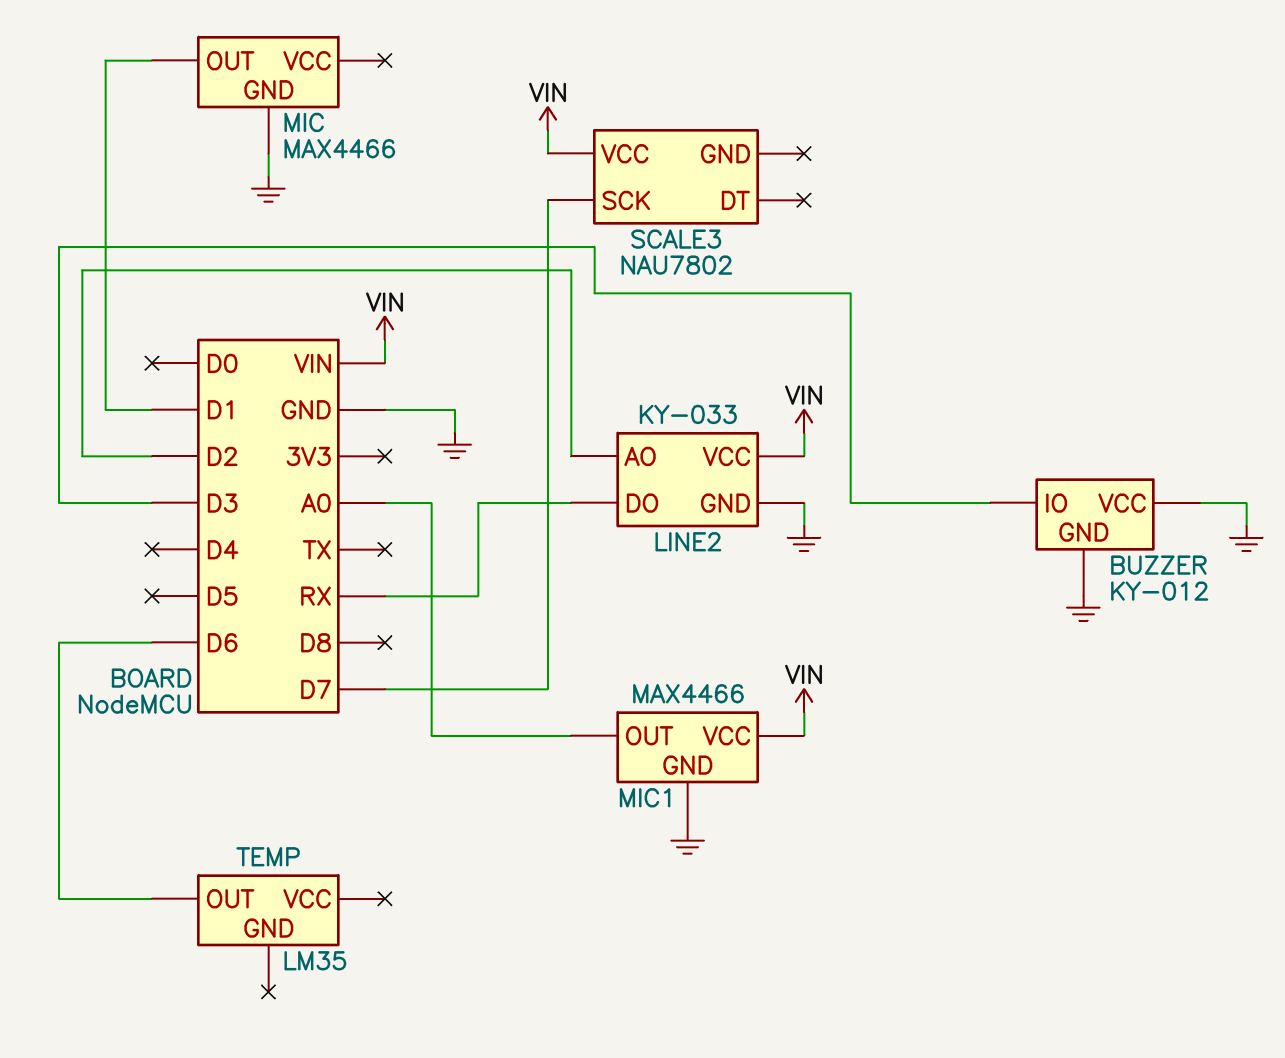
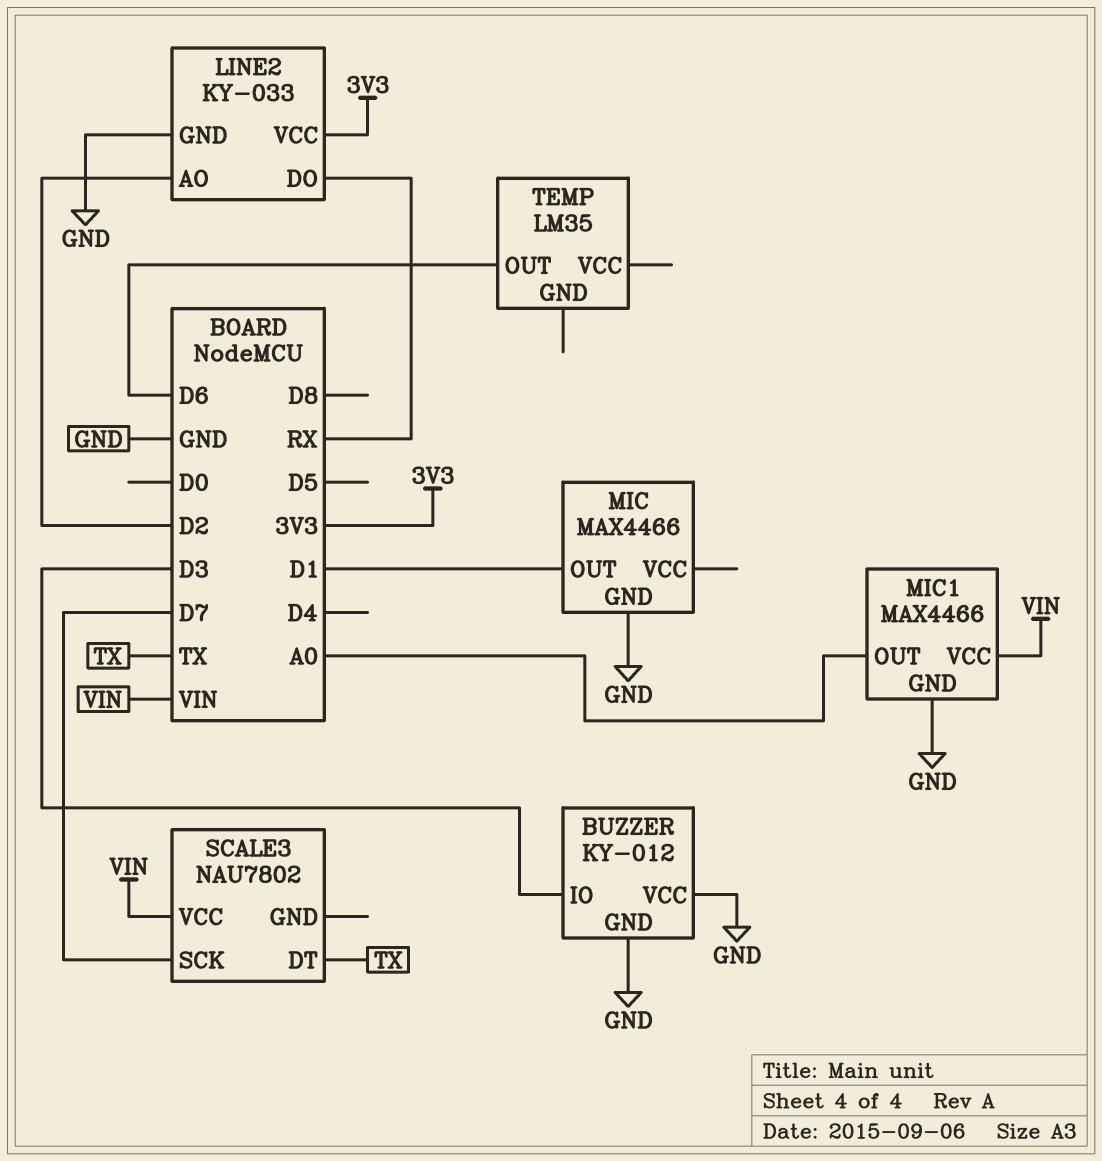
LINE2 pin VCC: VIN -> 3V3
SCALE3 pin DT: none -> TX

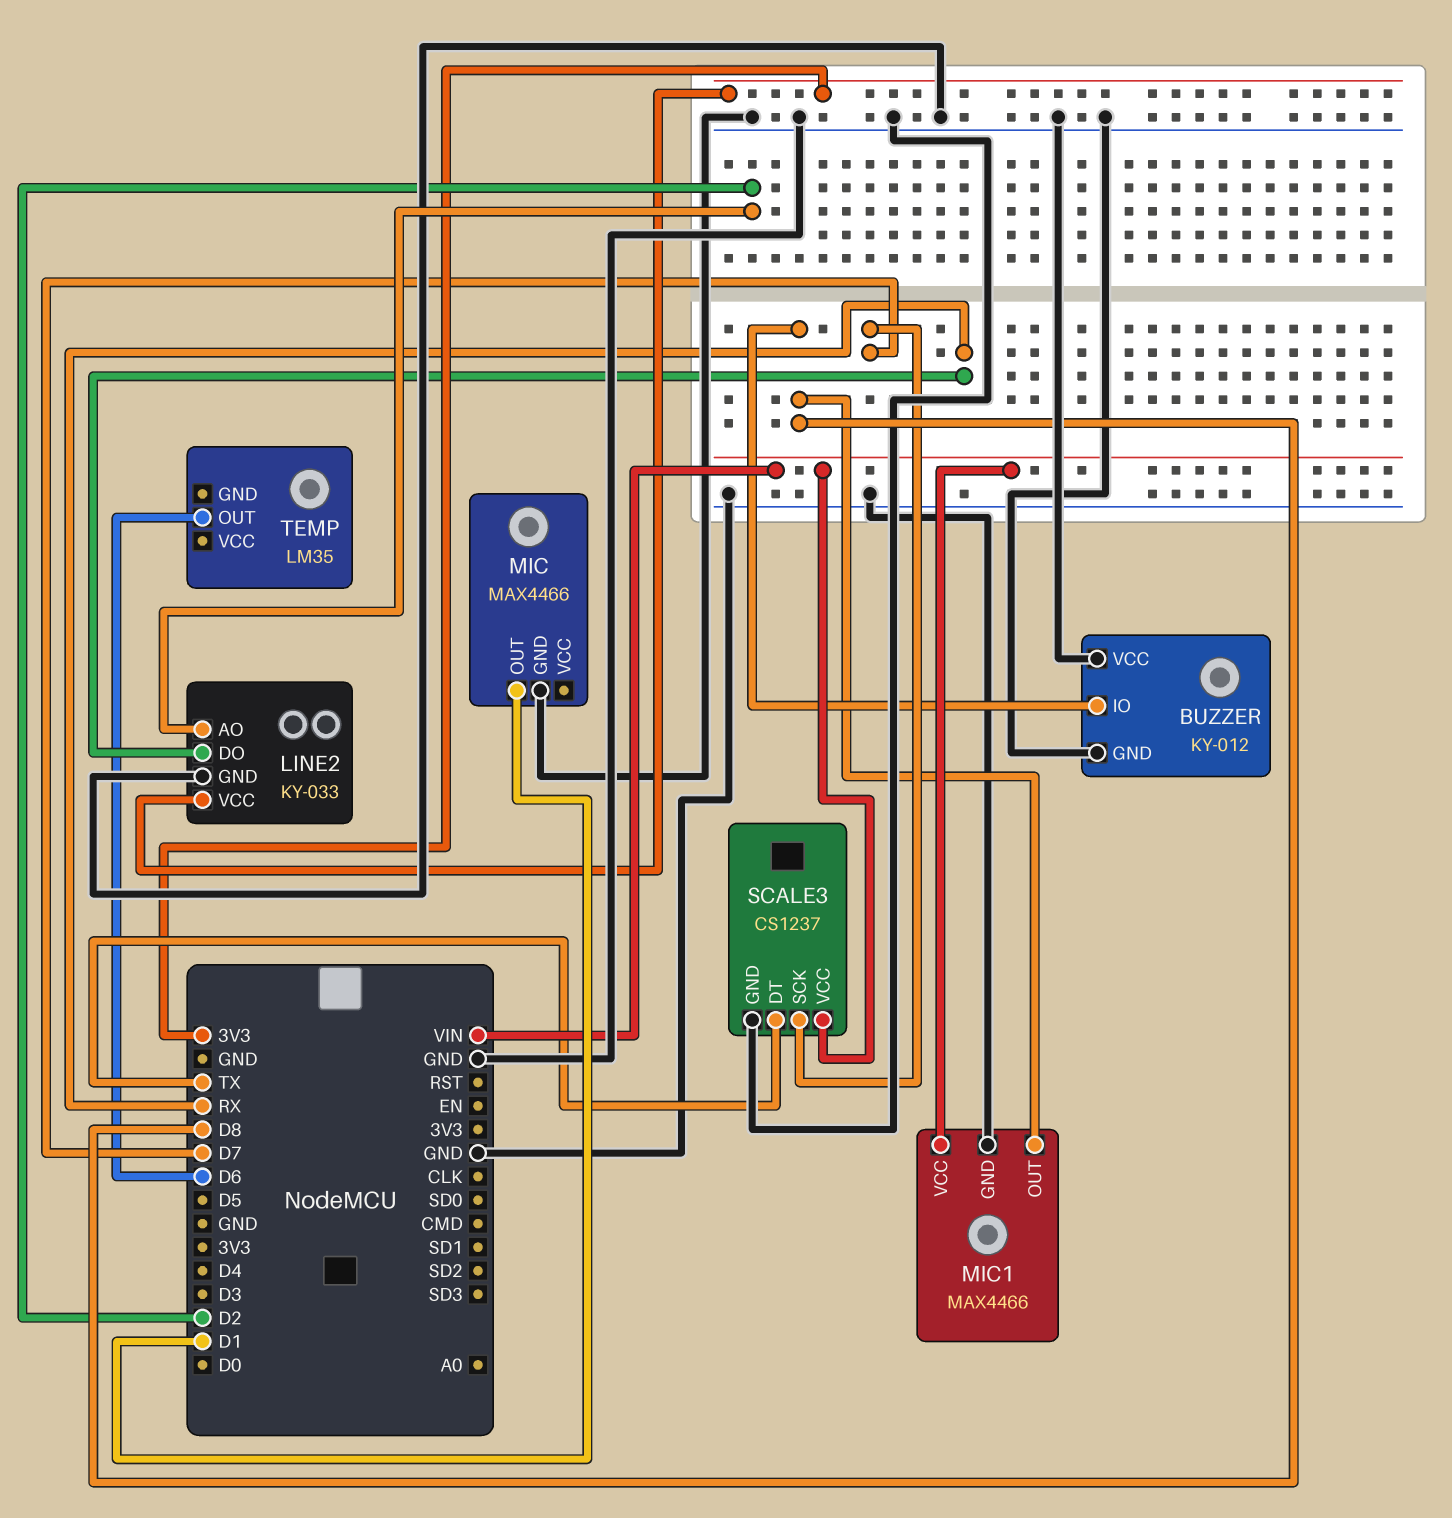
BUZZER pin IO: D3 -> D8
MIC1 pin OUT: A0 -> D8
SCALE3: NAU7802 -> CS1237
SCALE3 pin GND: none -> GND

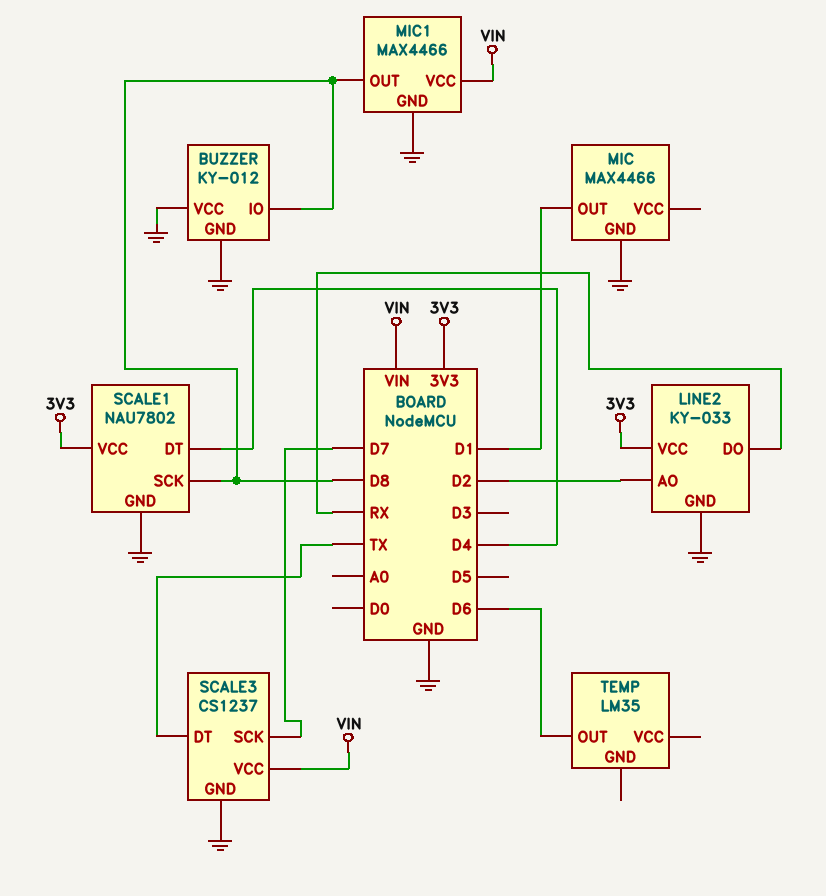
SCALE1: none -> NAU7802
SCALE1 pin DT: none -> D4
SCALE1 pin GND: none -> GND
SCALE1 pin SCK: none -> D8
SCALE1 pin VCC: none -> 3V3

